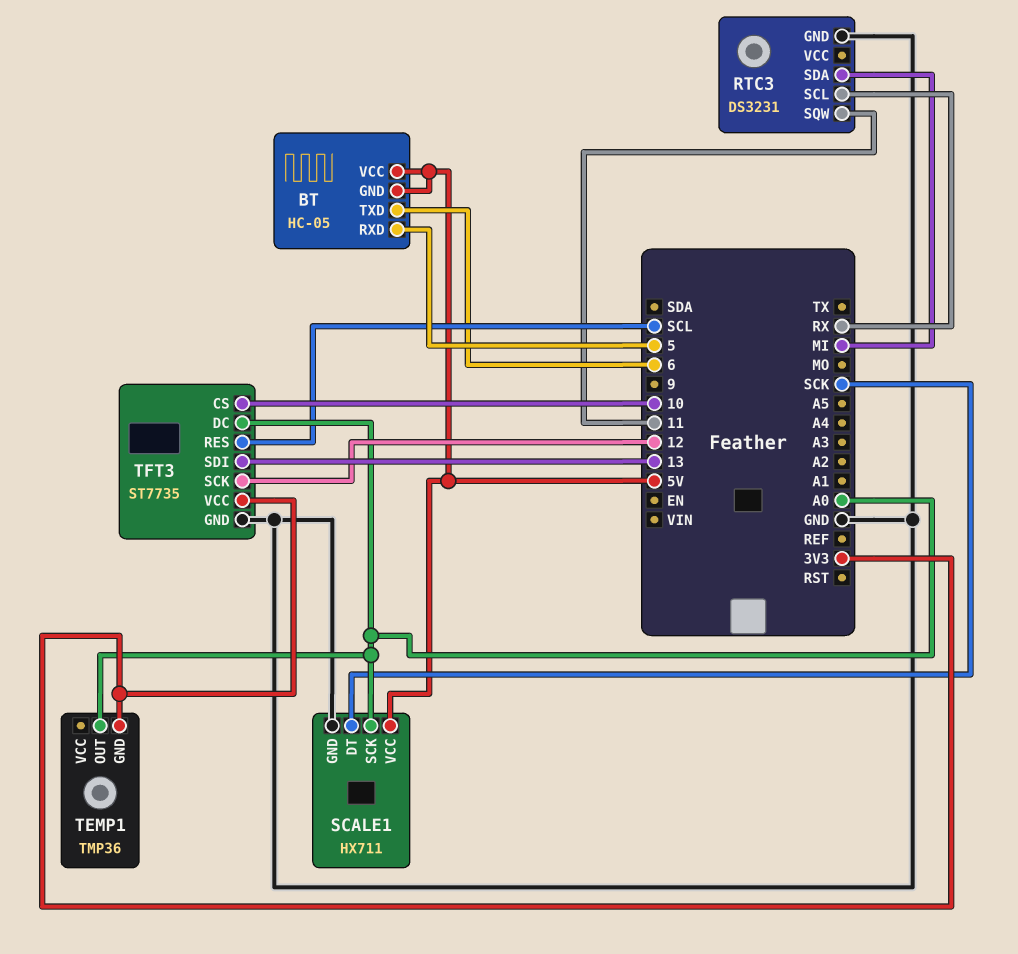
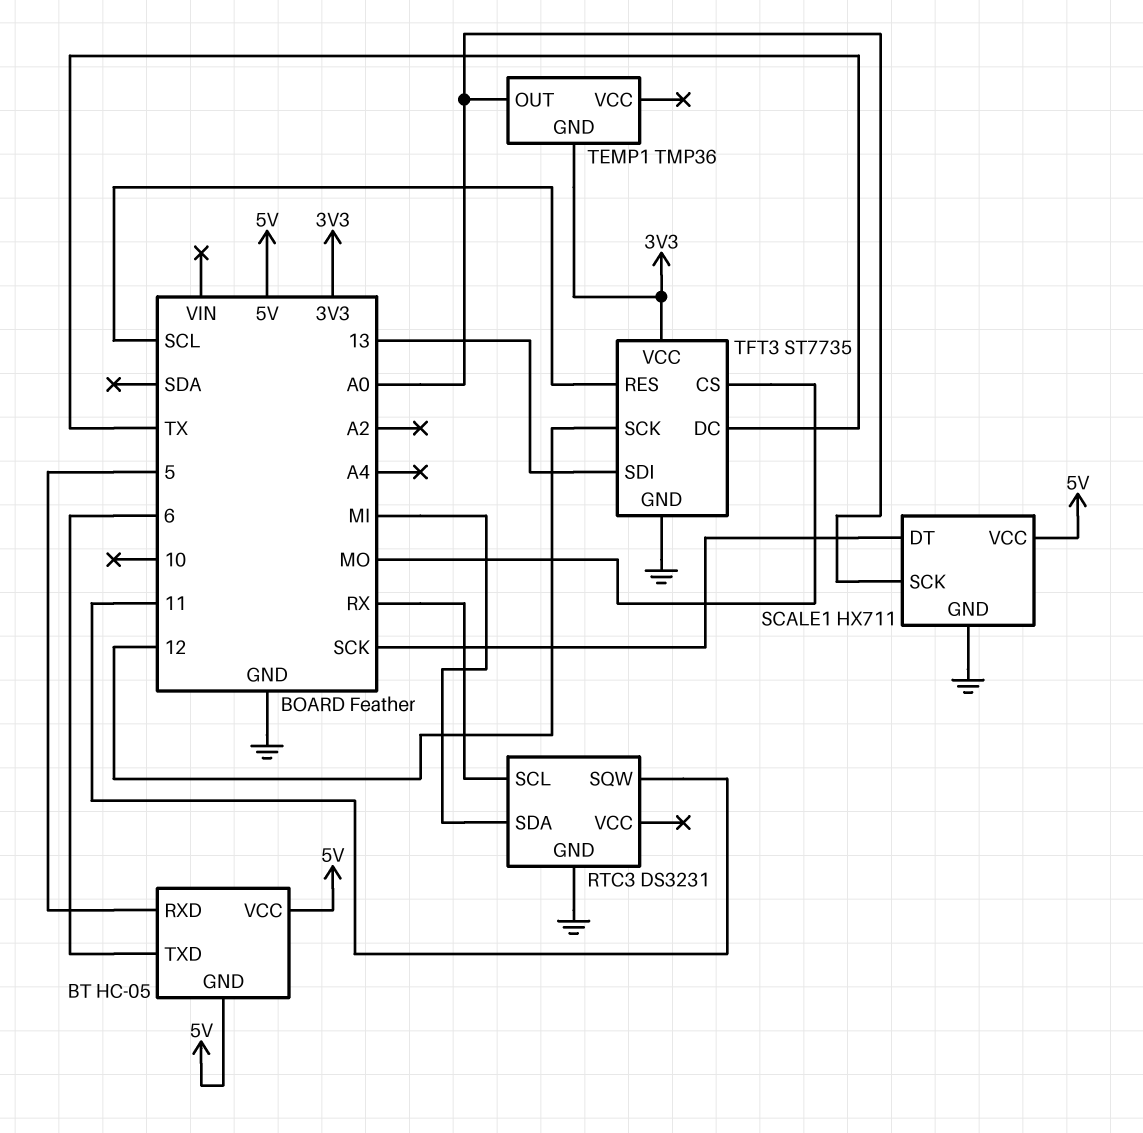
TFT3 pin CS: 10 -> MO
TFT3 pin DC: A0 -> TX

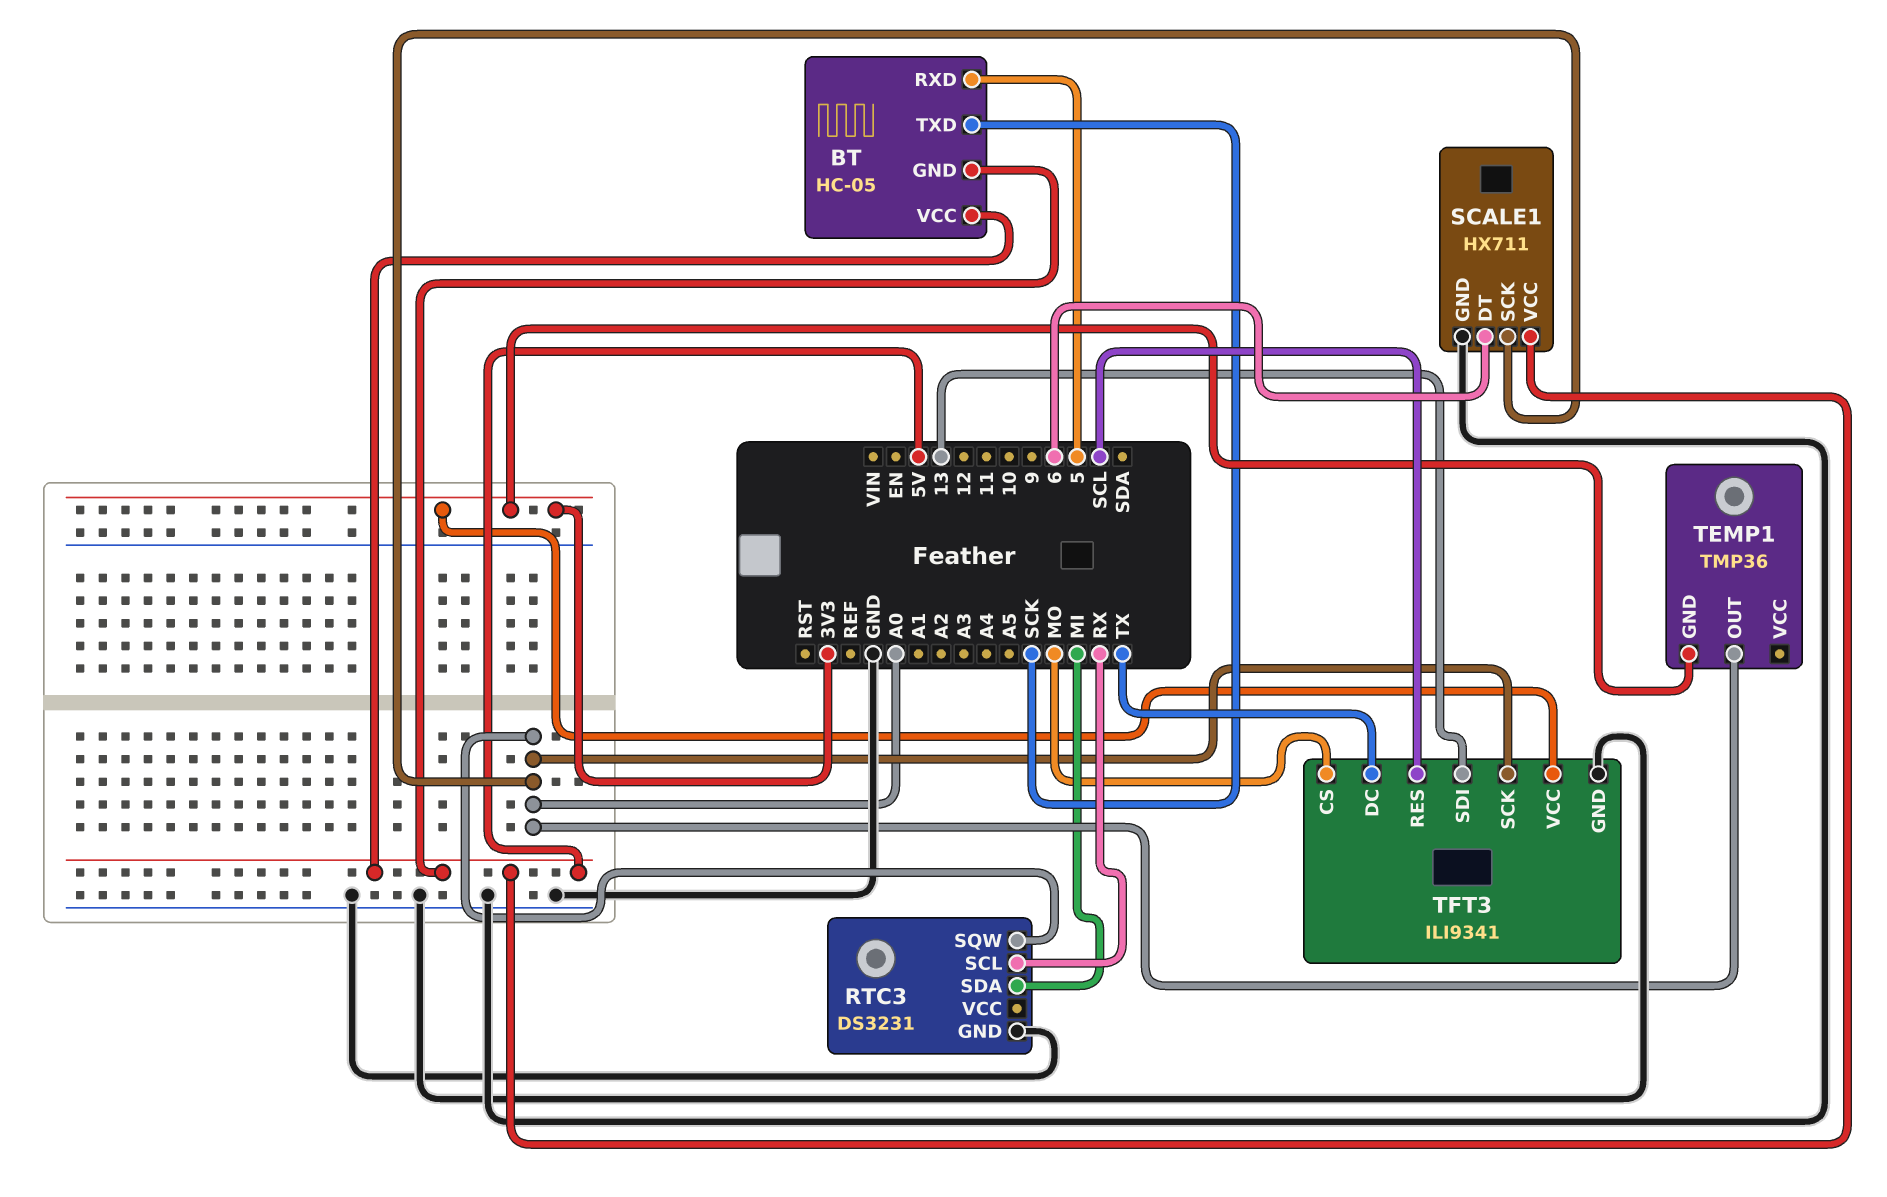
BT pin TXD: 6 -> SCK
RTC3 pin SQW: 11 -> A0
SCALE1 pin DT: SCK -> 6
TFT3: ST7735 -> ILI9341
TFT3 pin SCK: 12 -> A0

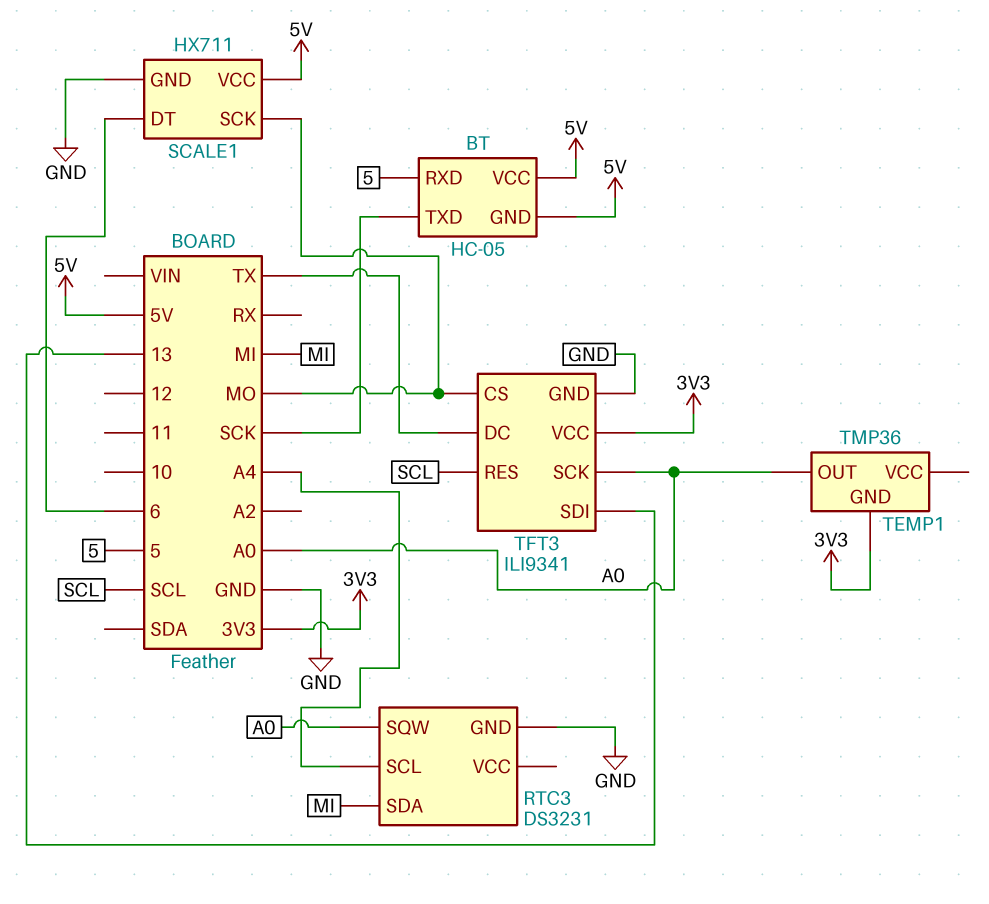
RTC3 pin SCL: RX -> A4
SCALE1 pin SCK: A0 -> MO

